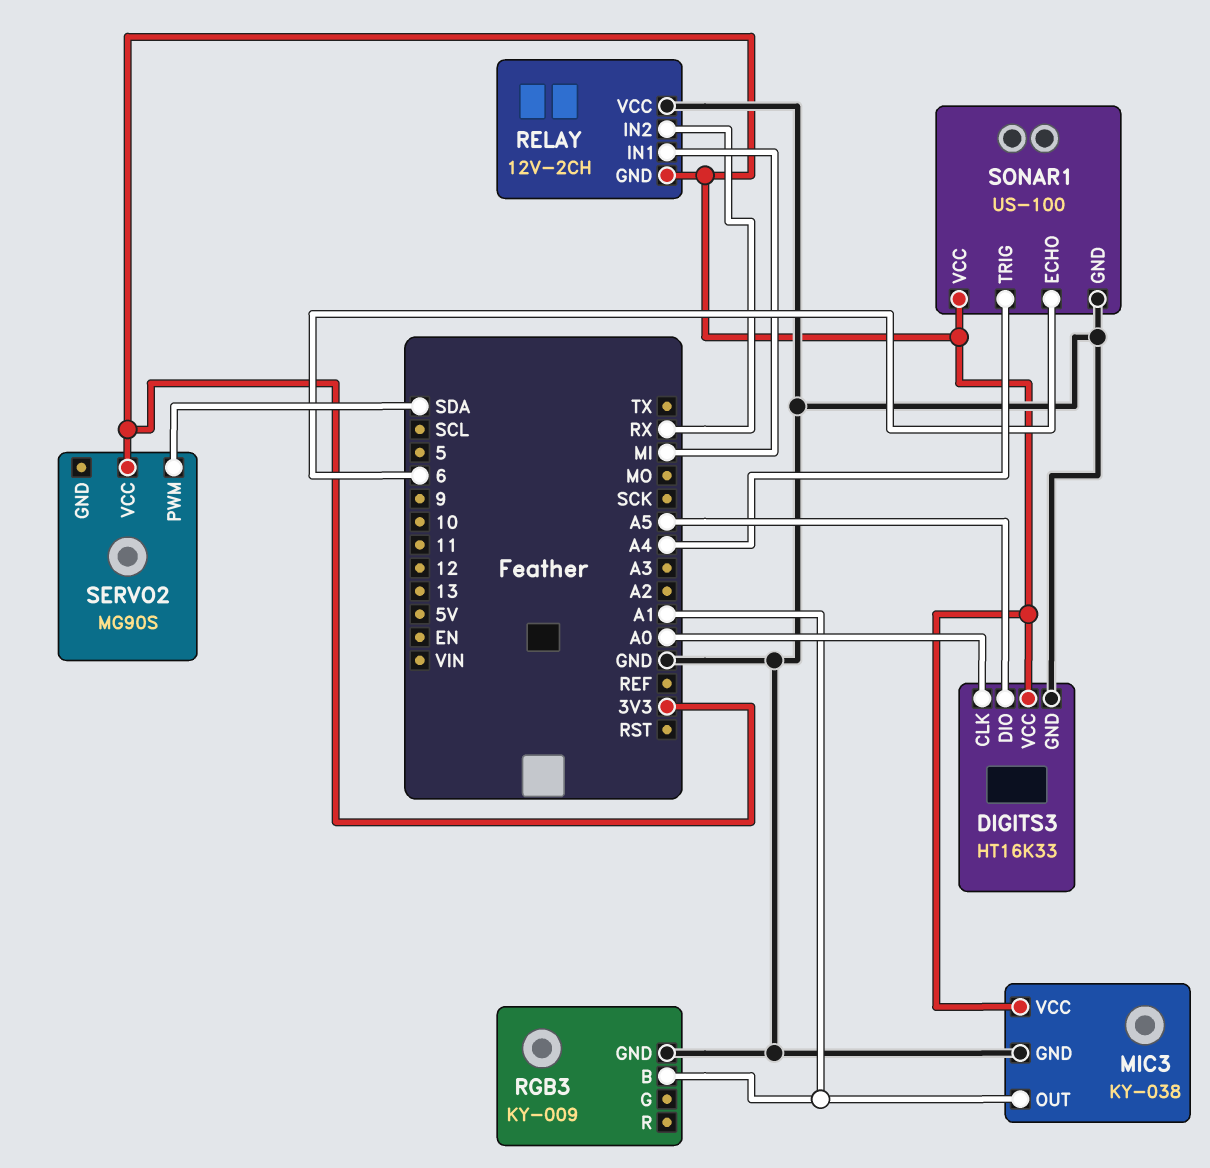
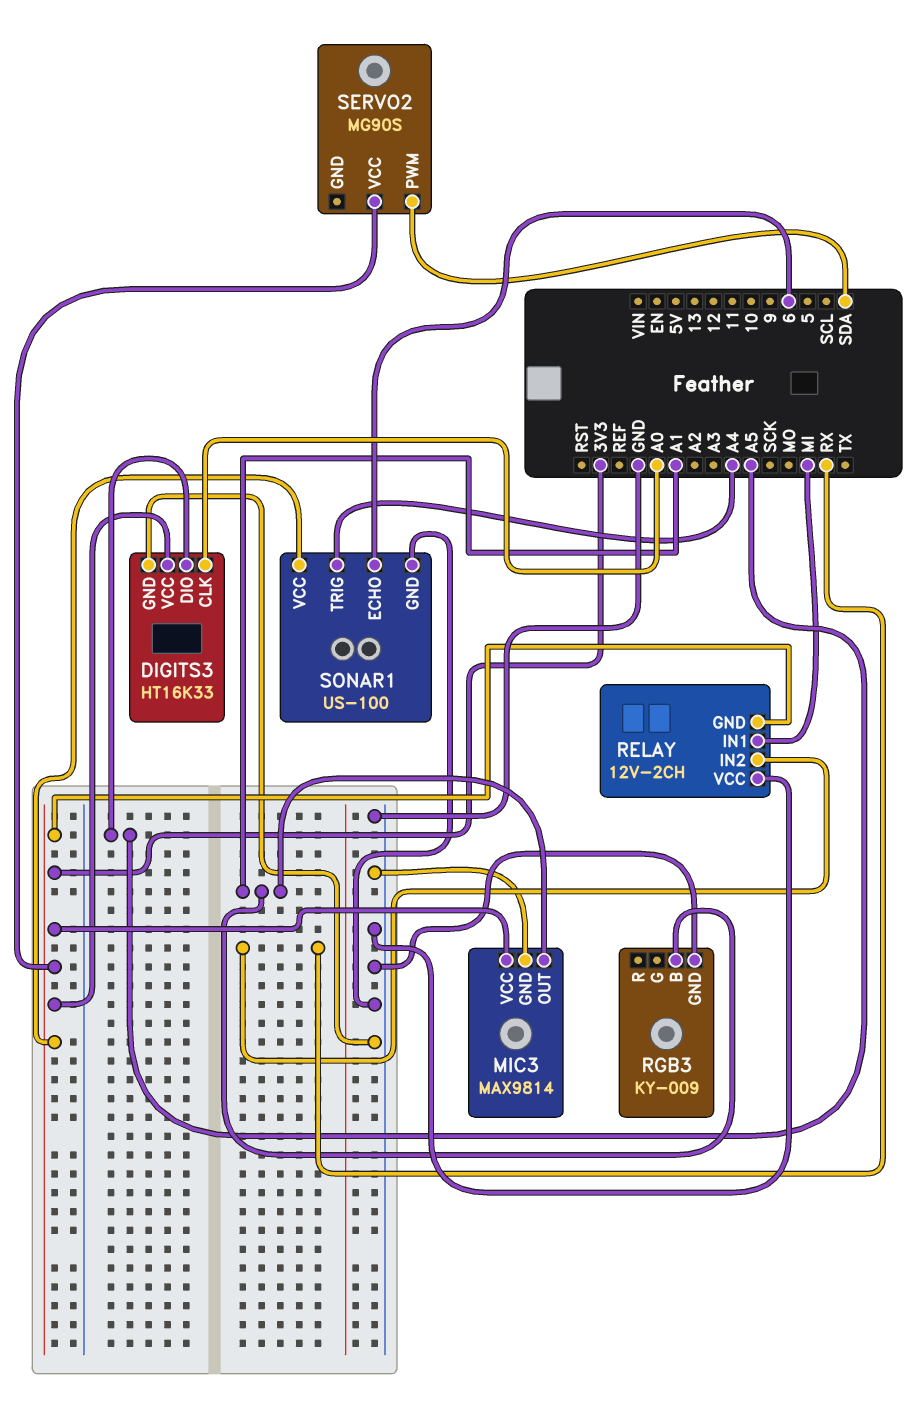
MIC3: KY-038 -> MAX9814

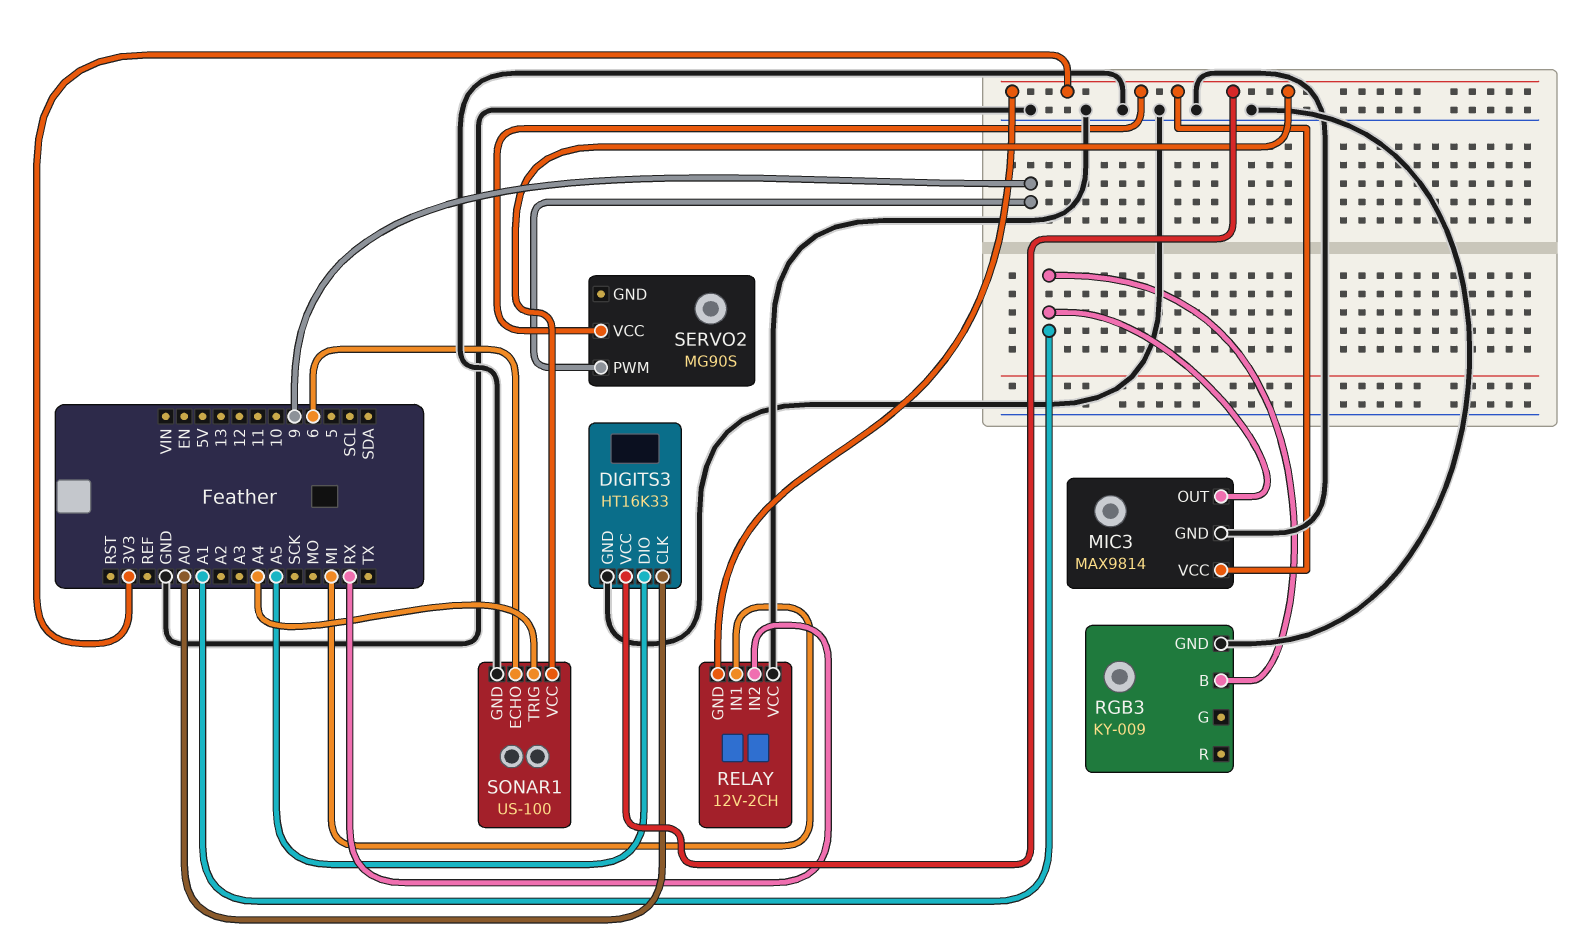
SERVO2 pin PWM: SDA -> 9

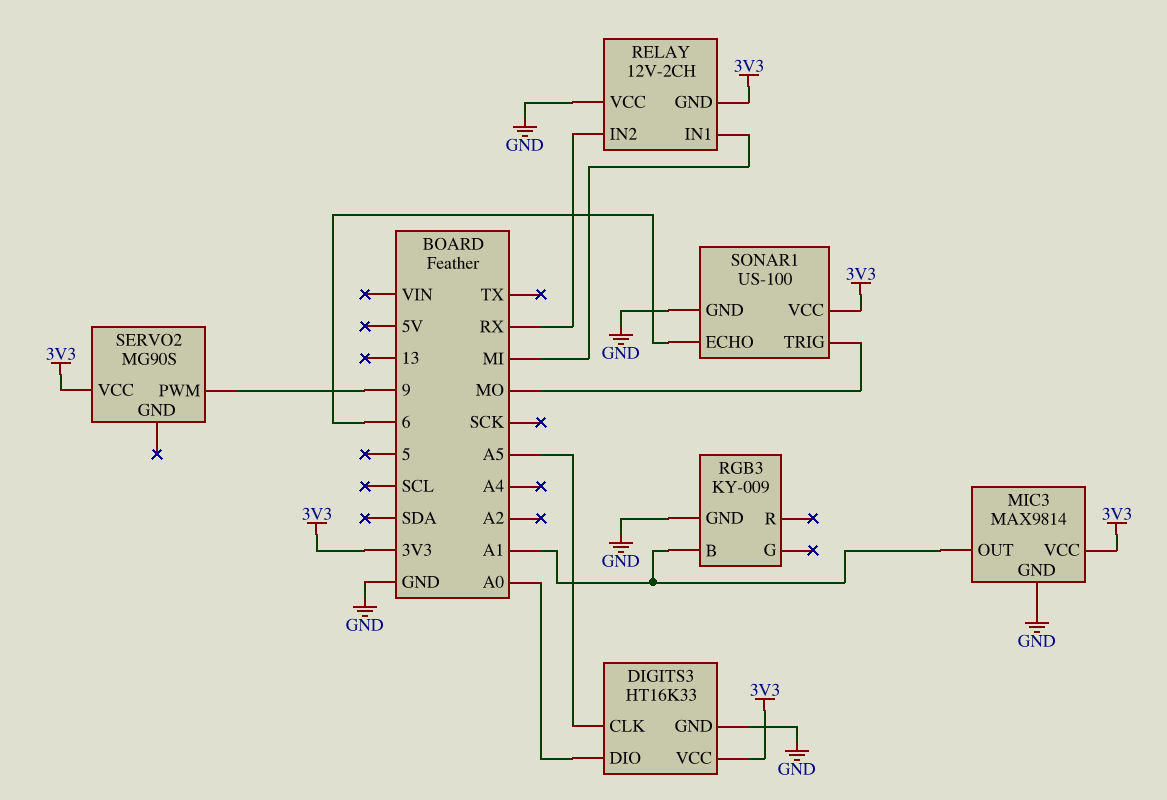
DIGITS3 pin CLK: A0 -> A5
DIGITS3 pin DIO: A5 -> A0
SONAR1 pin TRIG: A4 -> MO

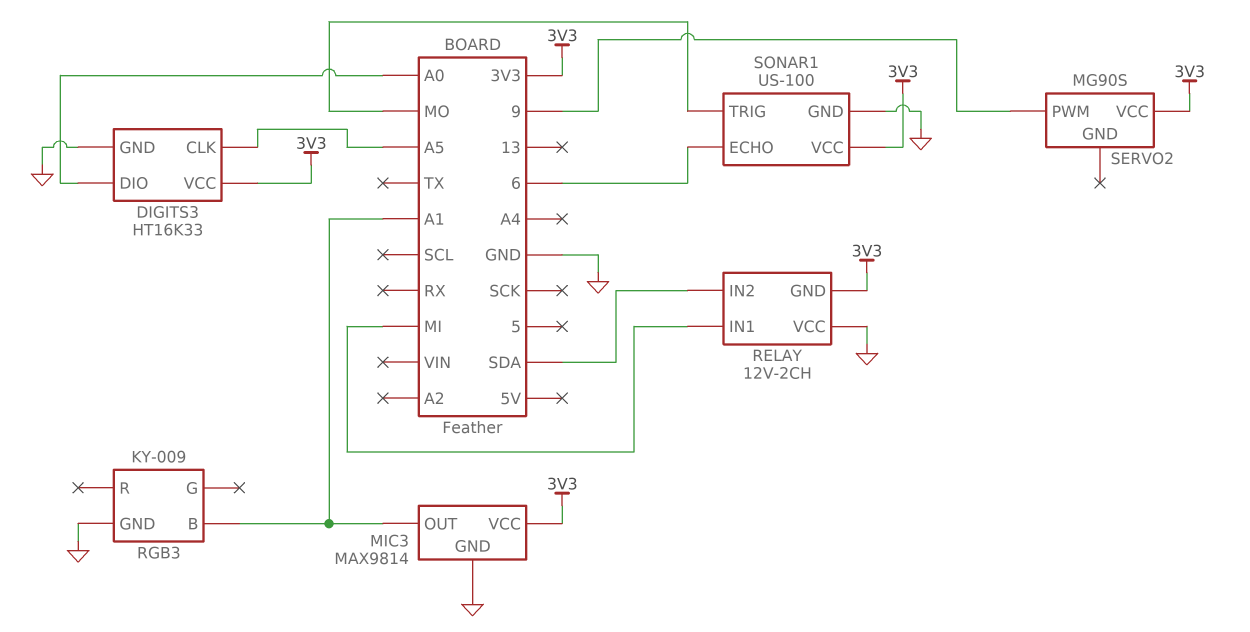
RELAY pin IN2: RX -> SDA

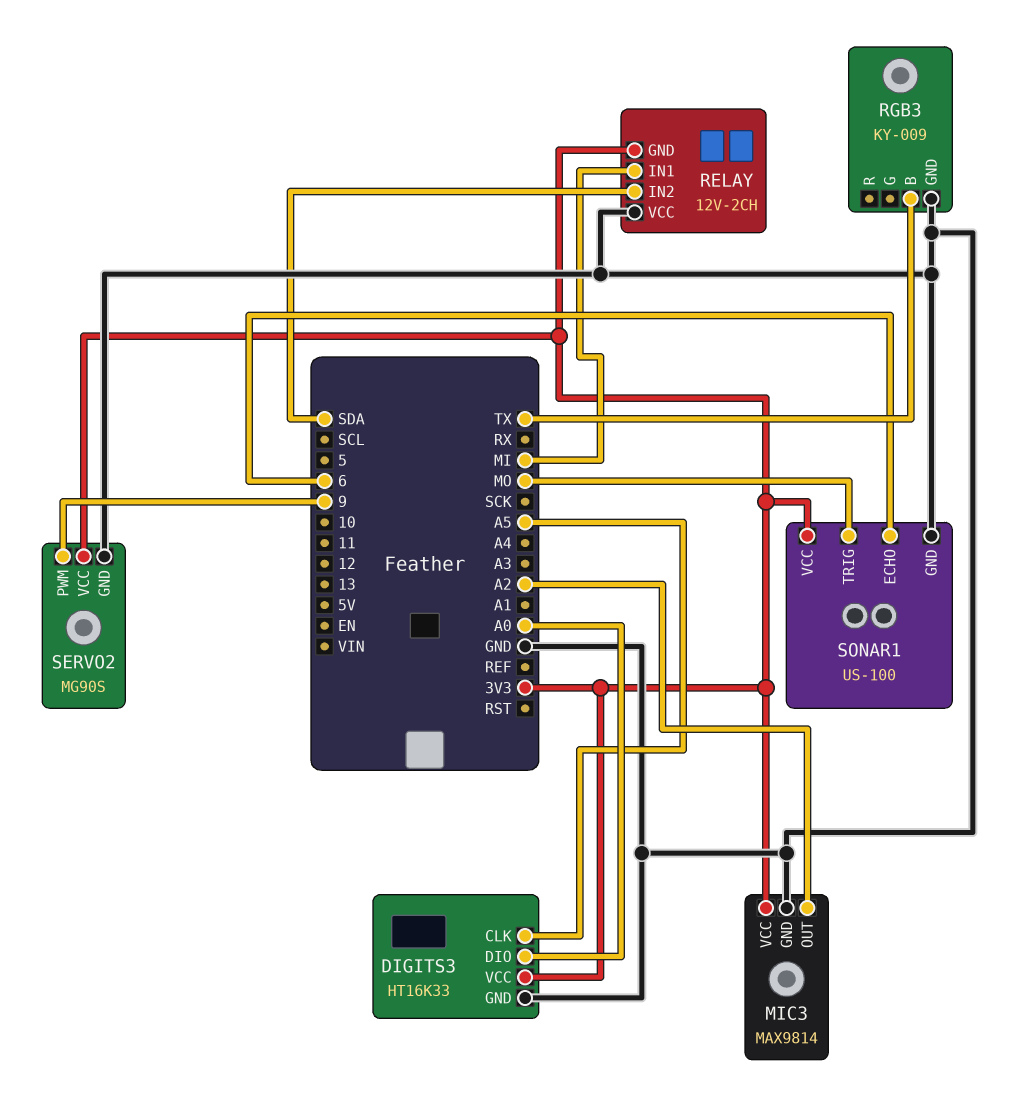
MIC3 pin OUT: A1 -> A2
RGB3 pin B: A1 -> TX
SERVO2 pin GND: none -> GND

